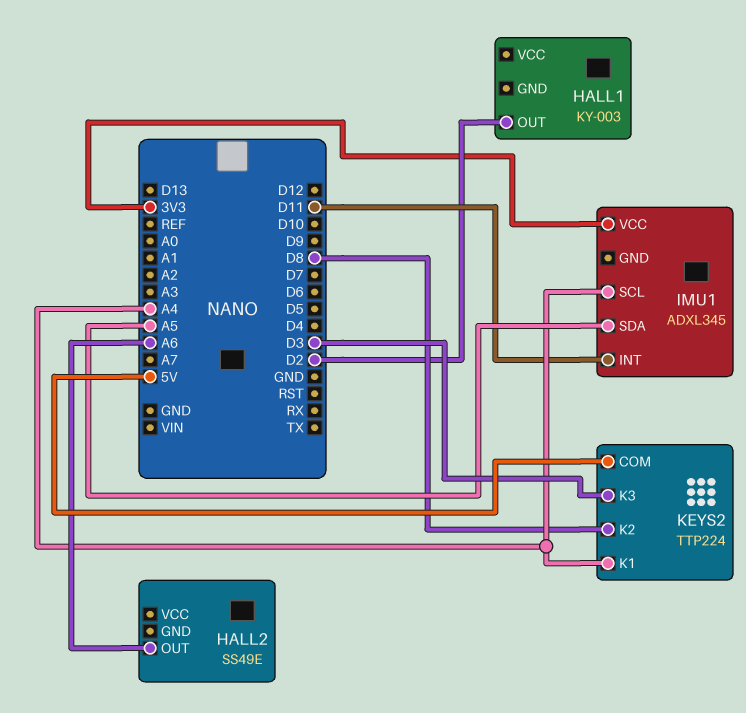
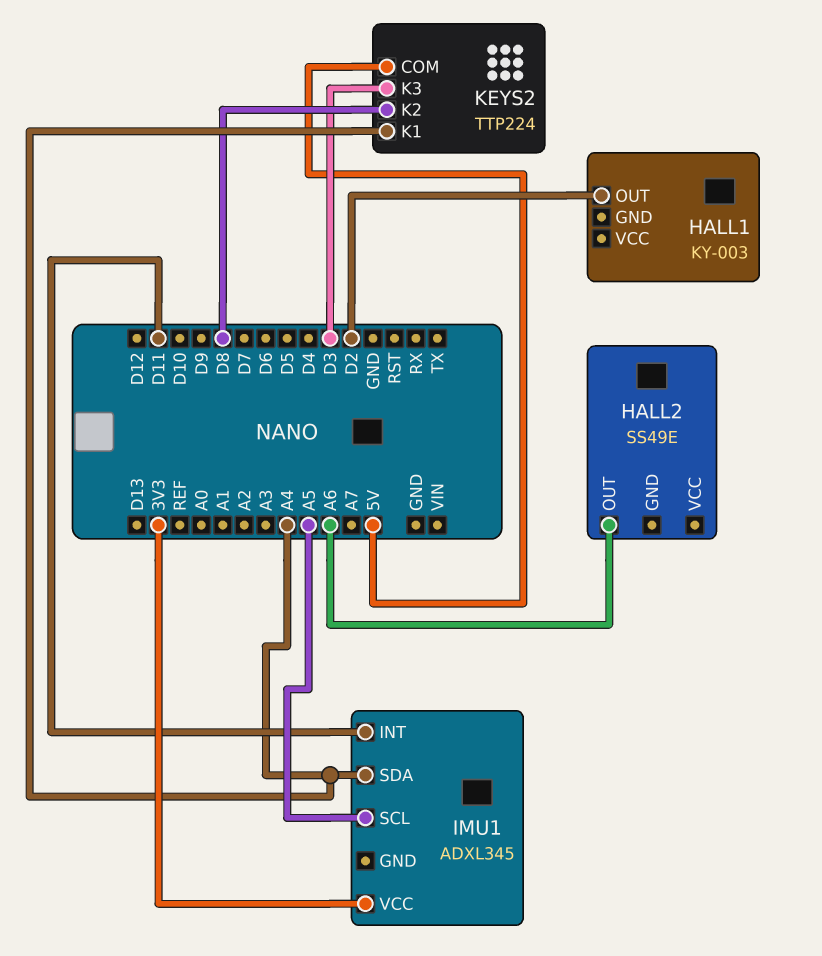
IMU1 pin SCL: A4 -> A5
IMU1 pin SDA: A5 -> A4

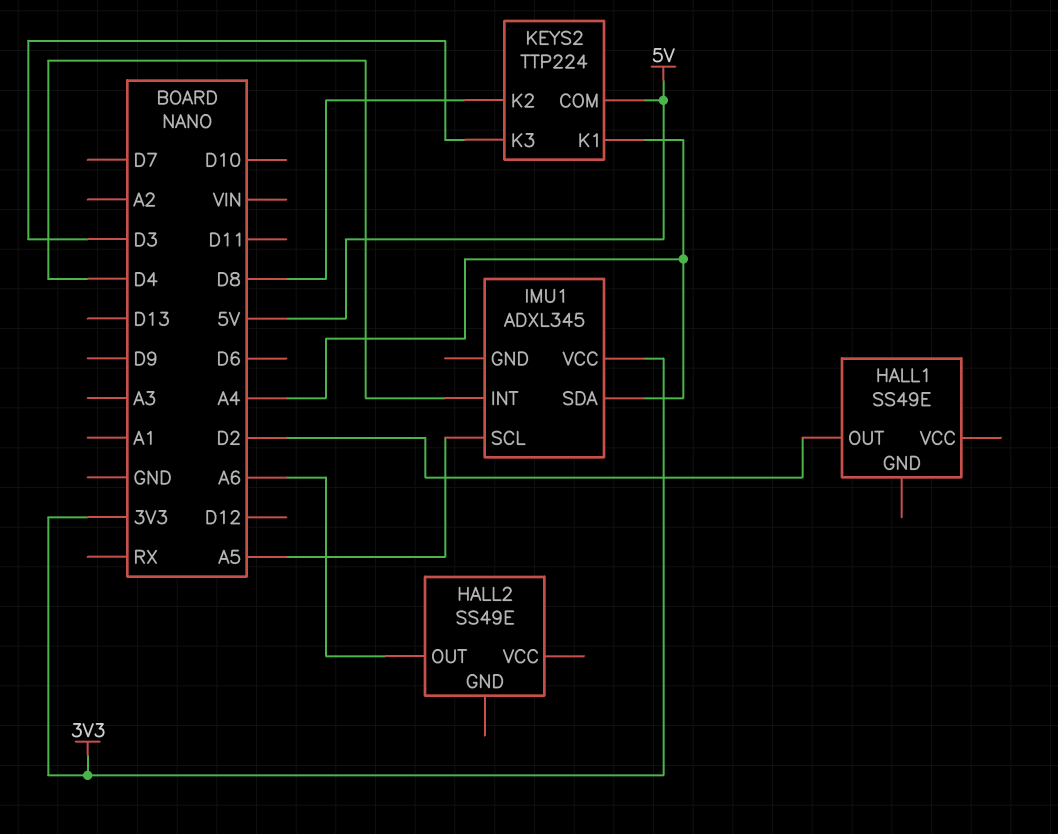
HALL1: KY-003 -> SS49E
IMU1 pin INT: D11 -> D4

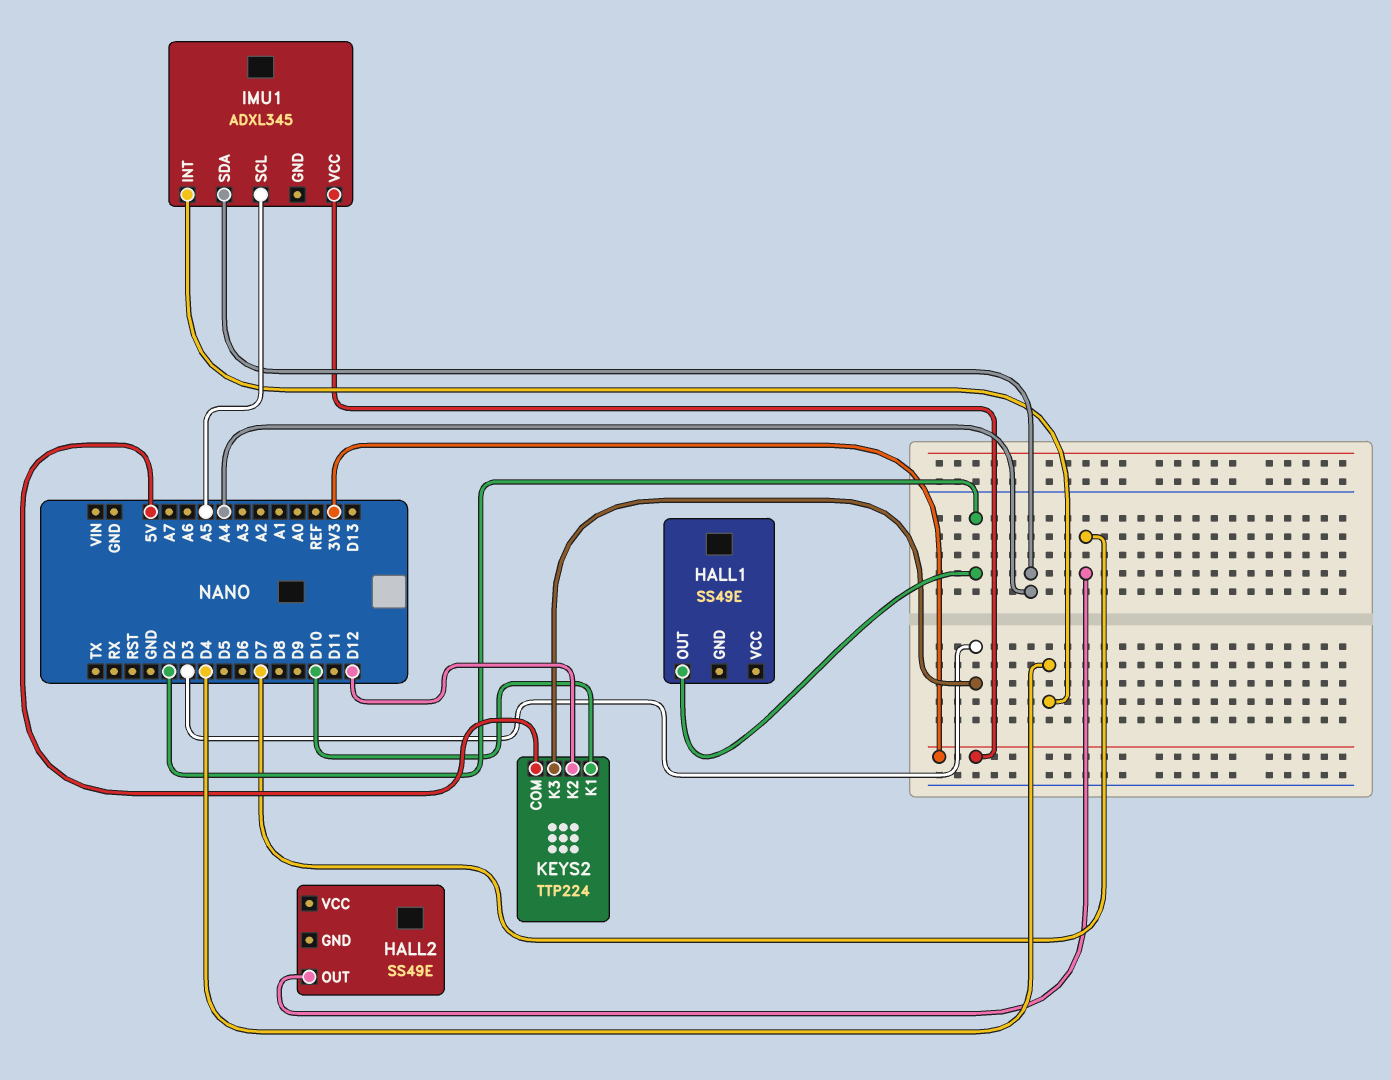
HALL2 pin OUT: A6 -> D7
KEYS2 pin K1: A4 -> D10
KEYS2 pin K2: D8 -> D12

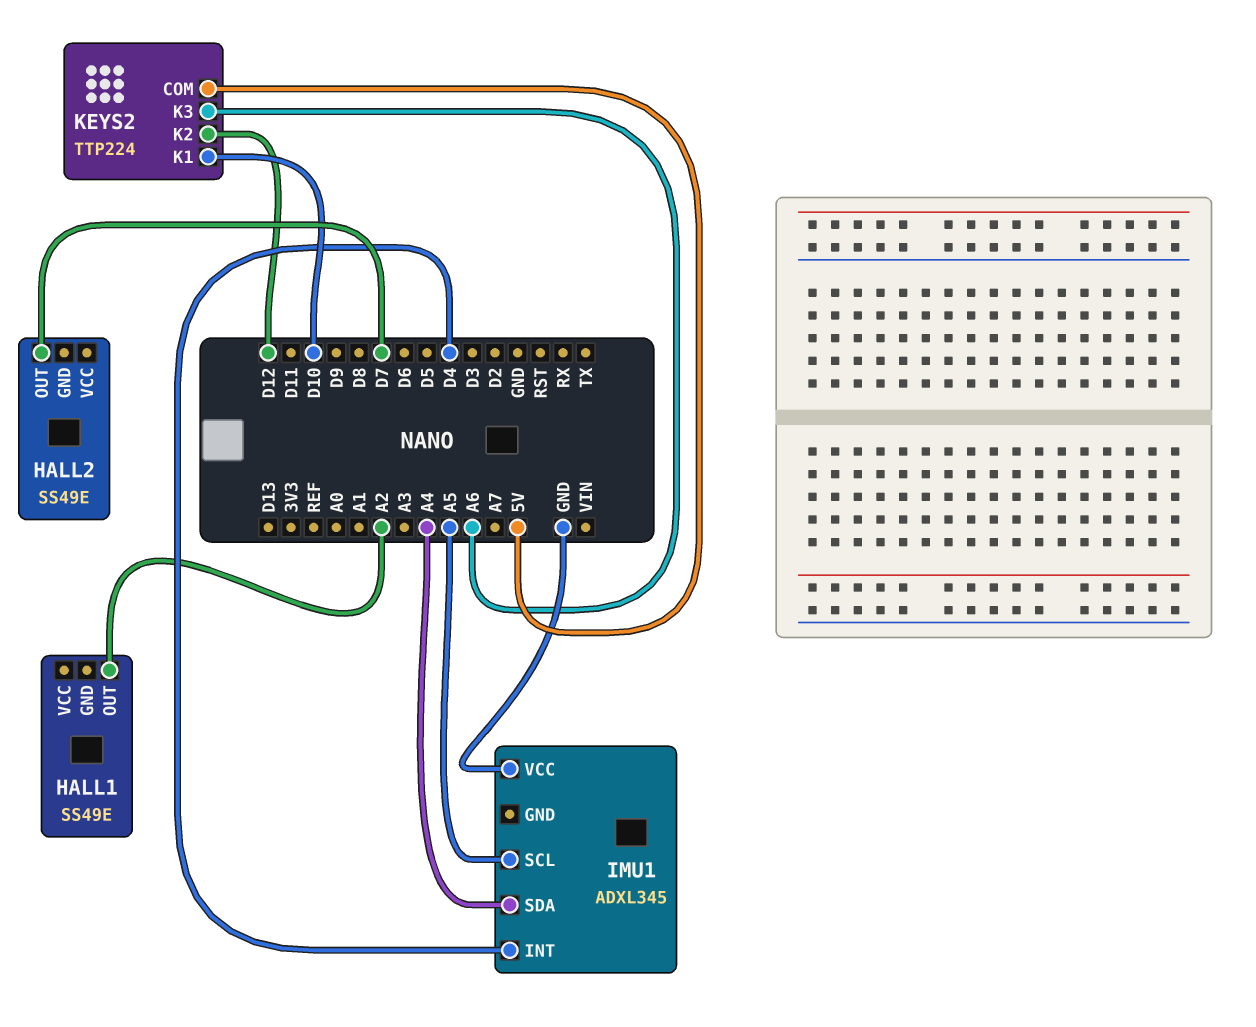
HALL1 pin OUT: D2 -> A2
IMU1 pin VCC: 3V3 -> GND
KEYS2 pin K3: D3 -> A6

